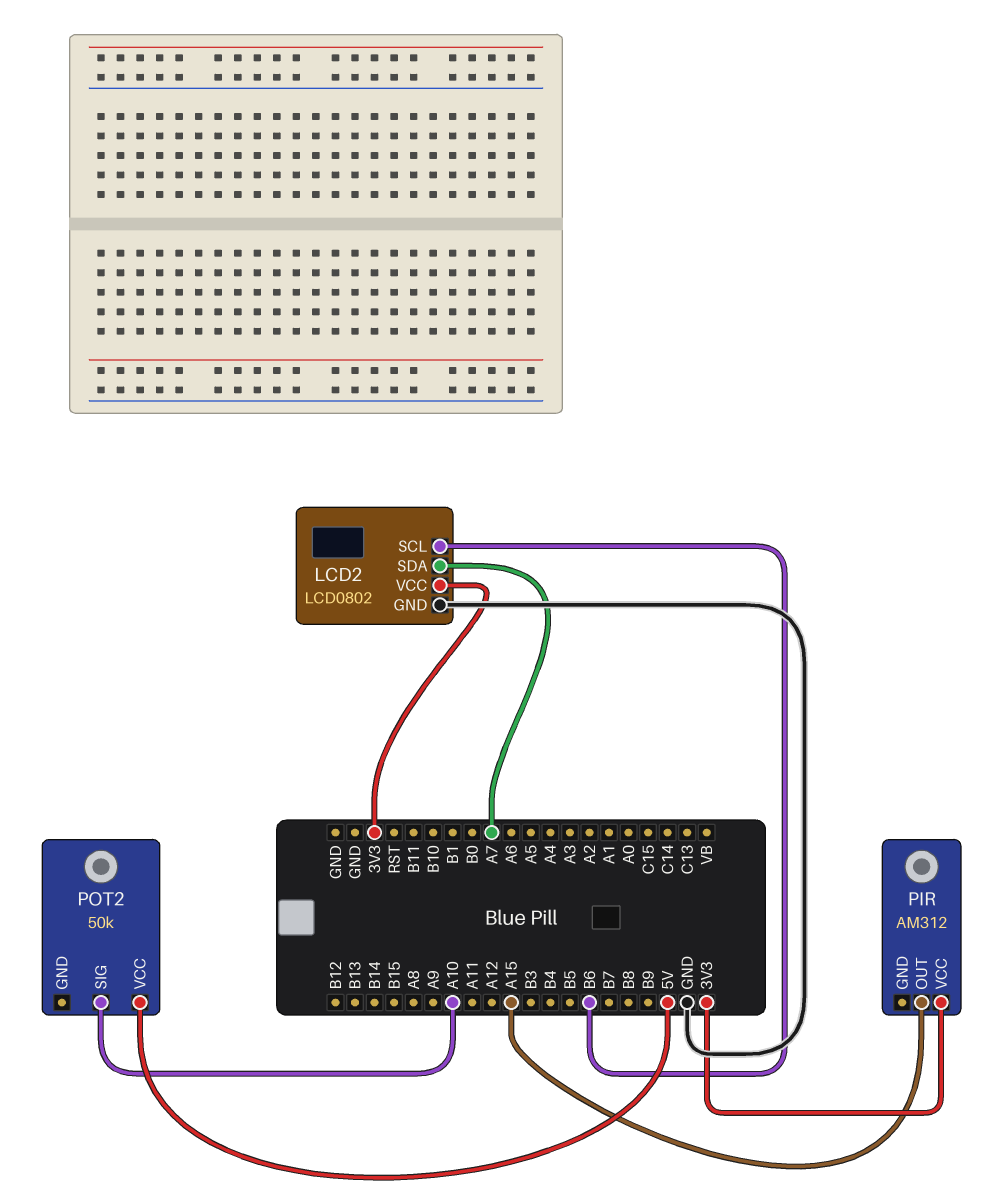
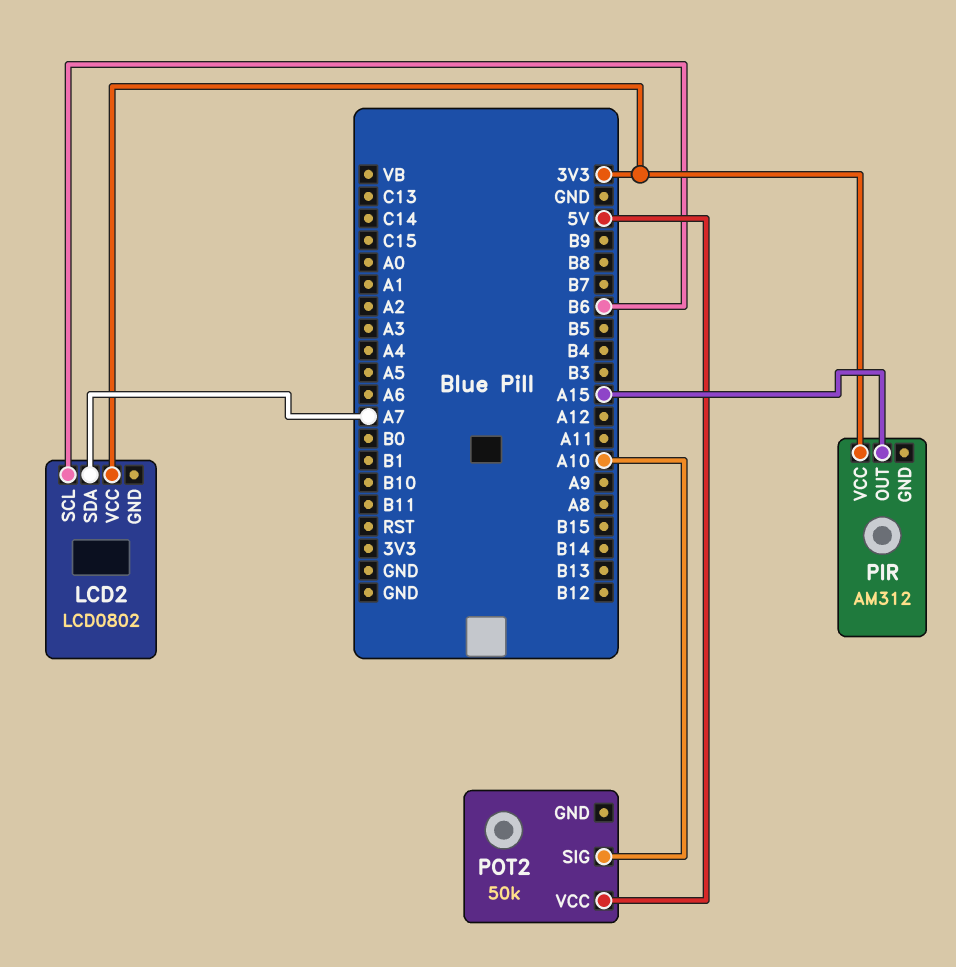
LCD2 pin GND: GND -> none

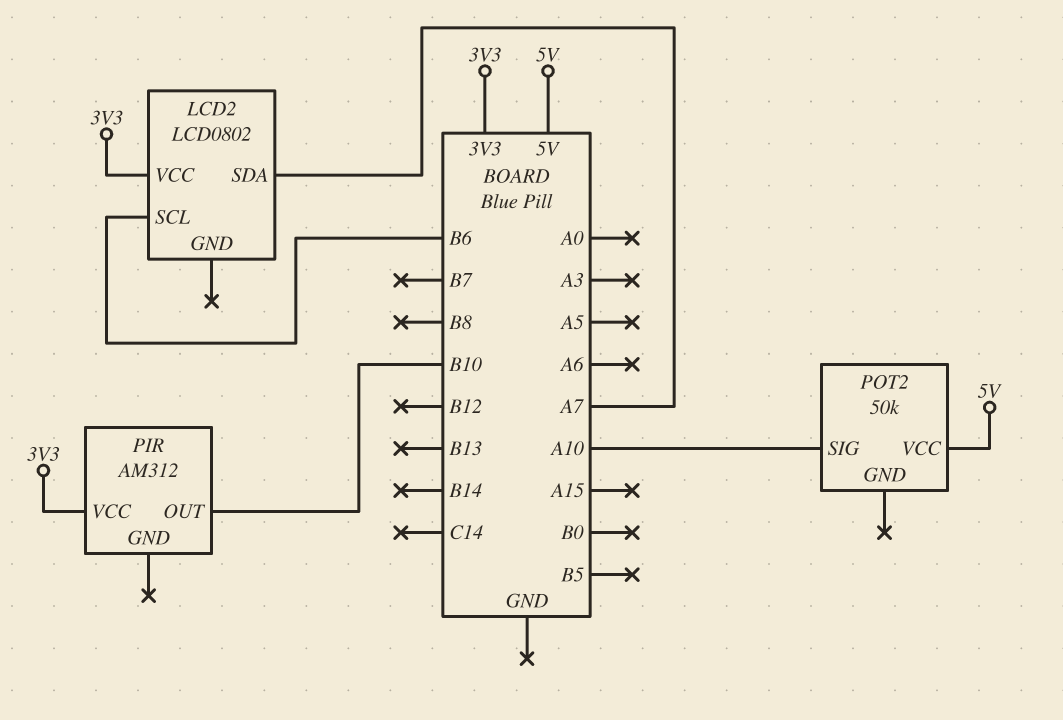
PIR pin OUT: A15 -> B10

